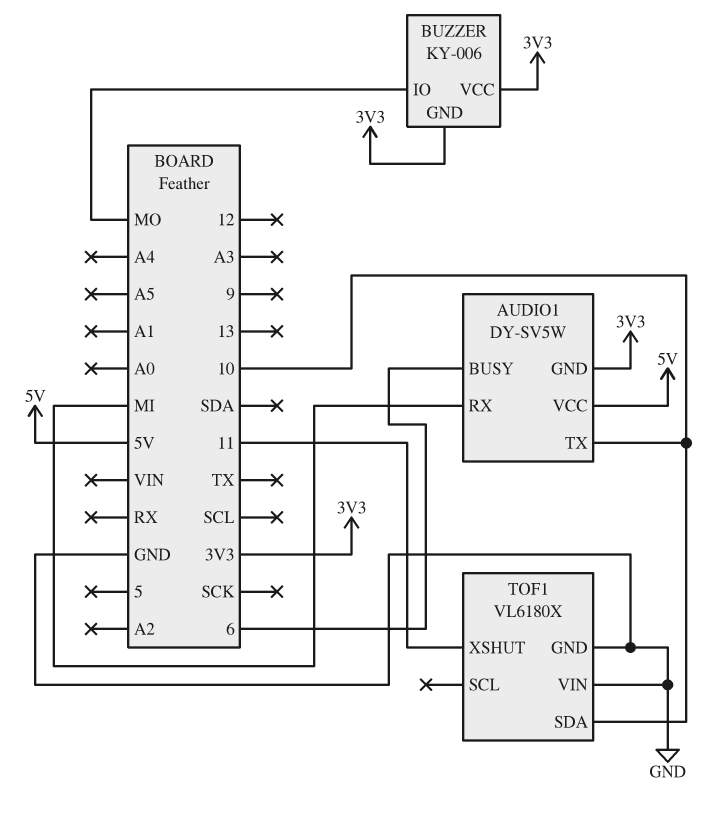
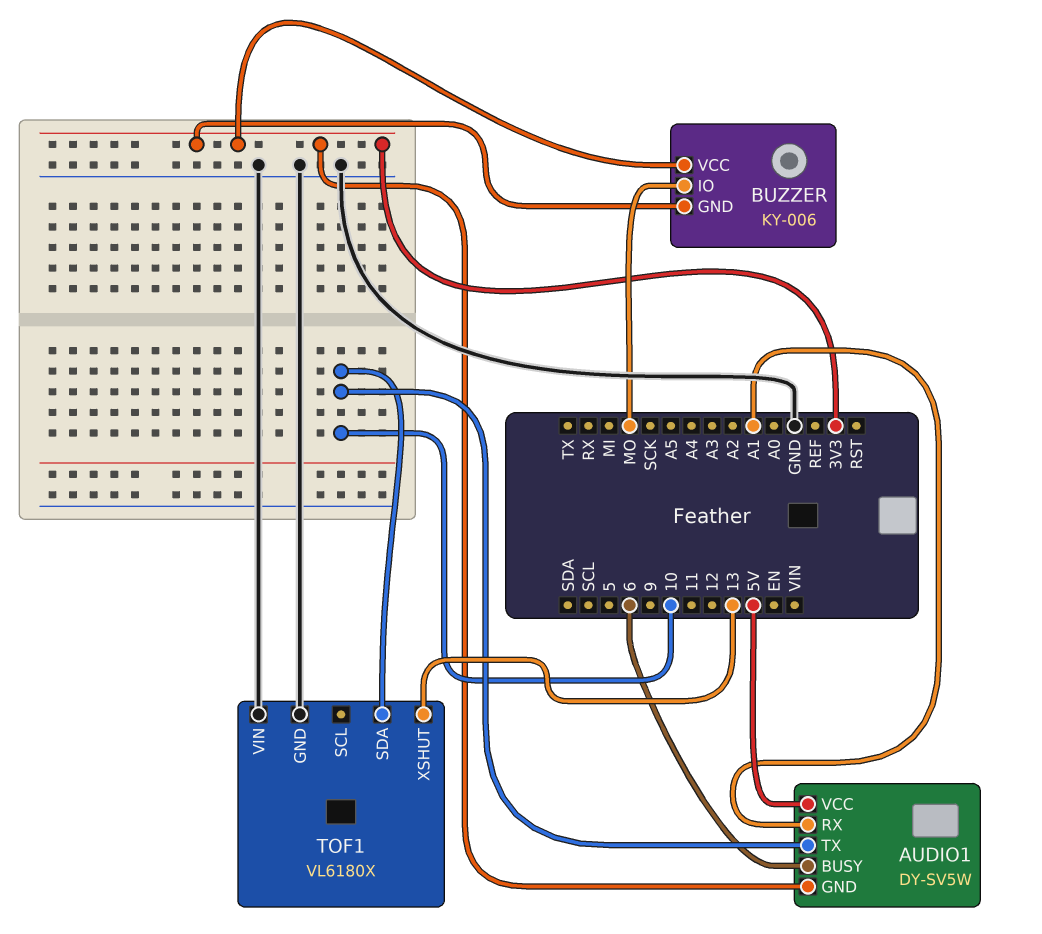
AUDIO1 pin RX: MI -> A1
TOF1 pin XSHUT: 11 -> 13

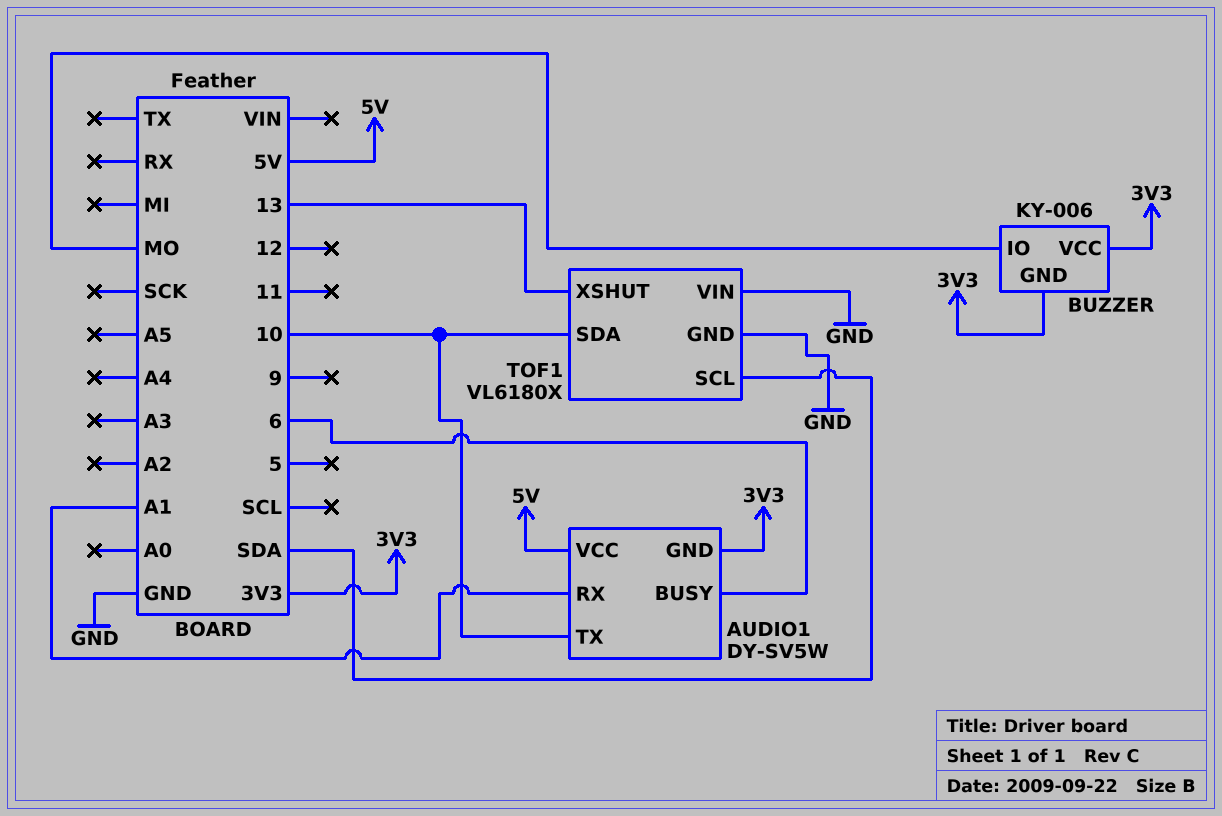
TOF1 pin SCL: none -> SDA

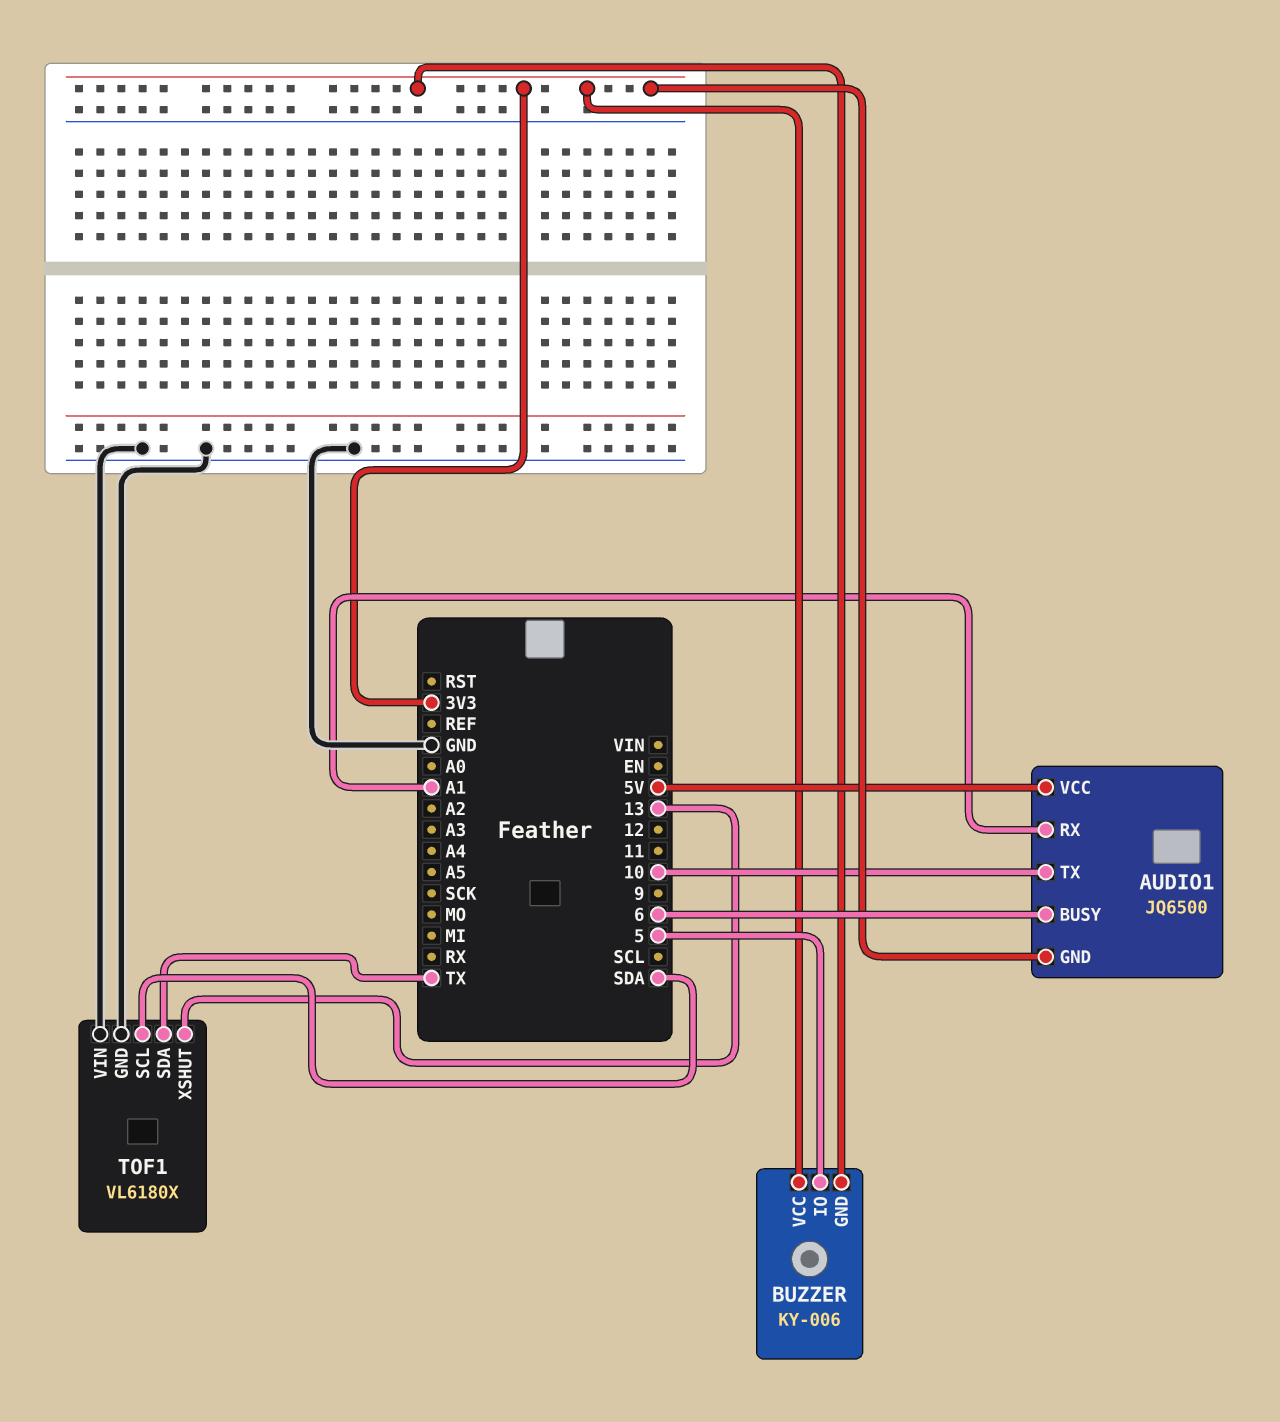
AUDIO1: DY-SV5W -> JQ6500
BUZZER pin IO: MO -> 5
TOF1 pin SDA: 10 -> TX

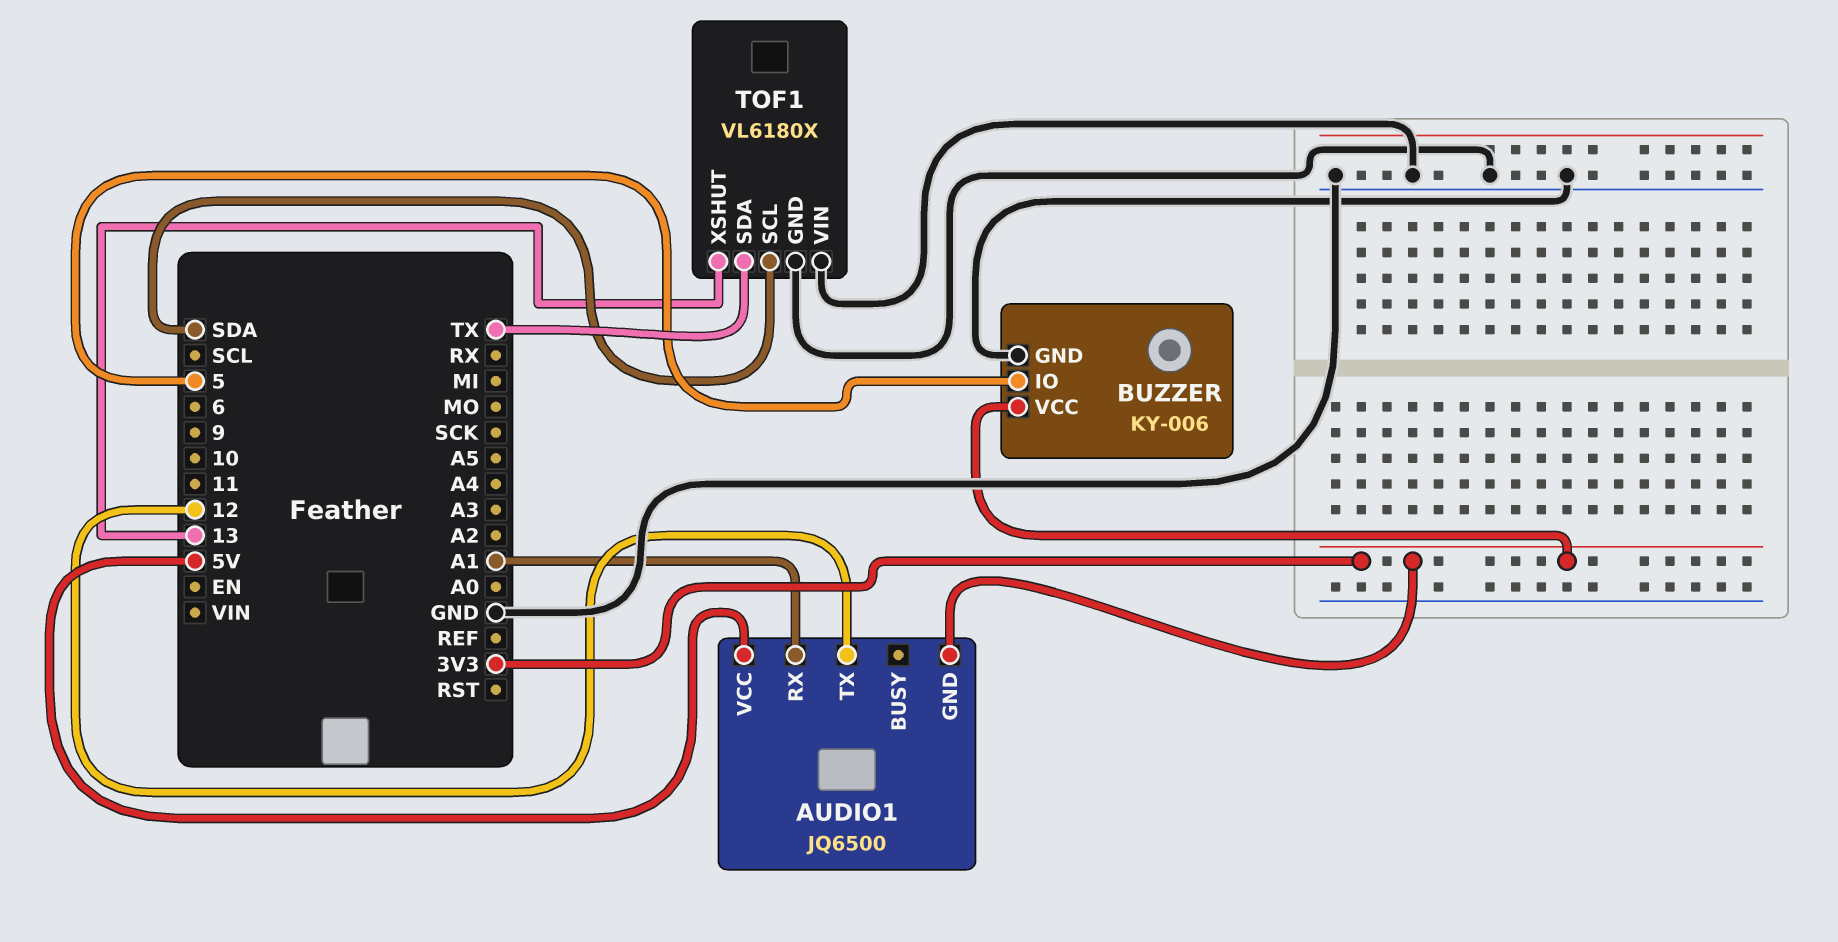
AUDIO1 pin BUSY: 6 -> none
AUDIO1 pin TX: 10 -> 12
BUZZER pin GND: 3V3 -> GND

